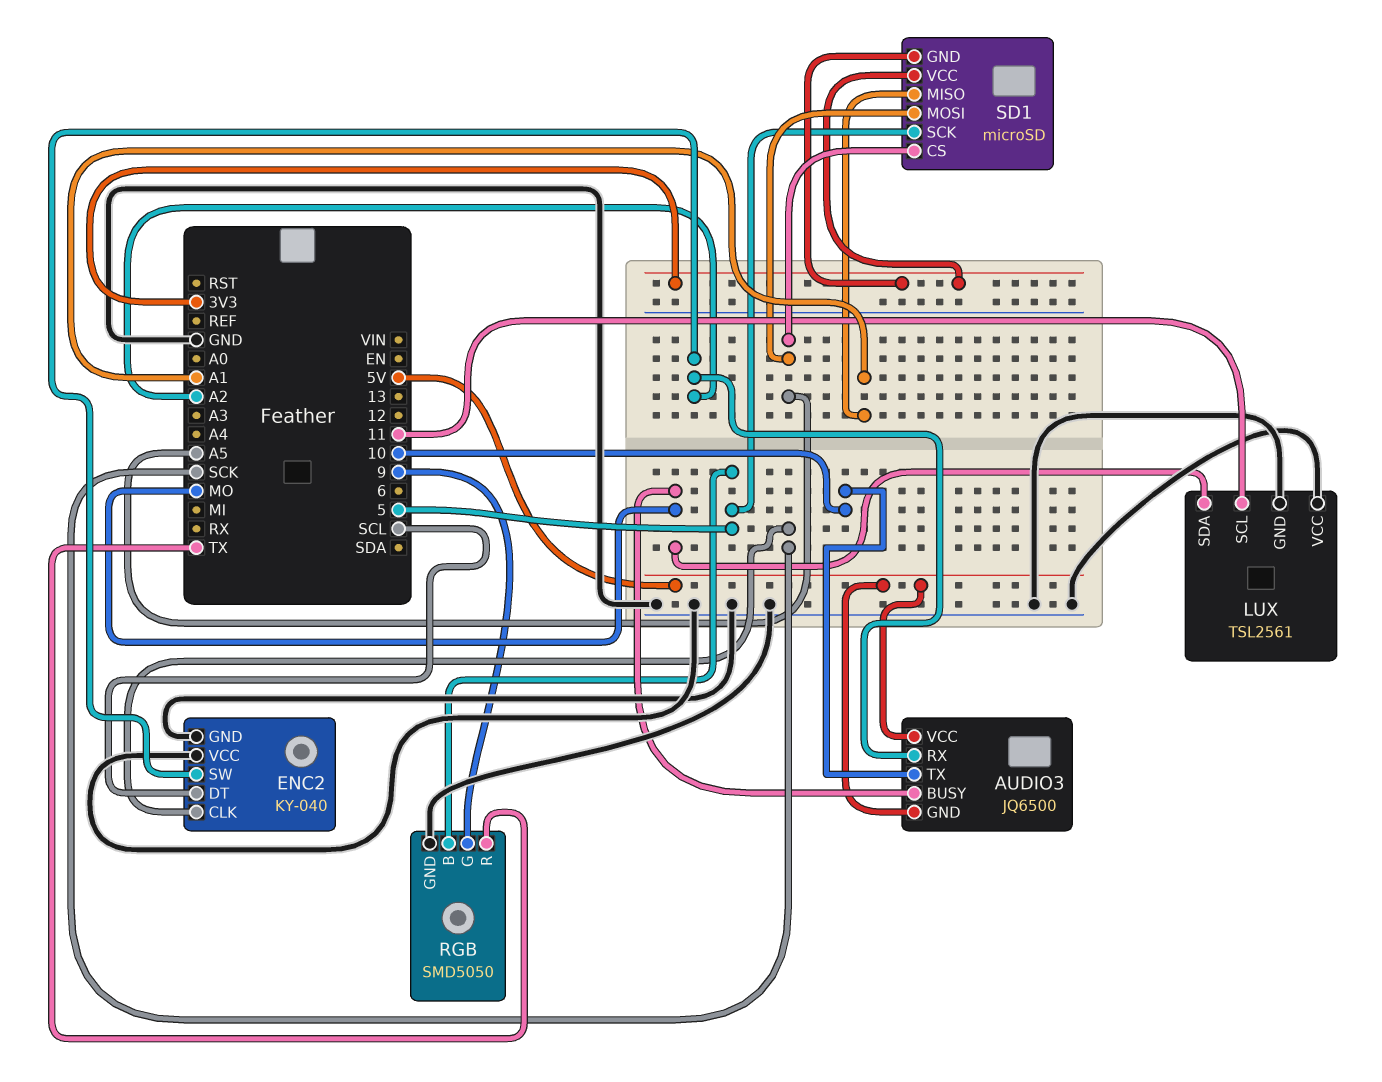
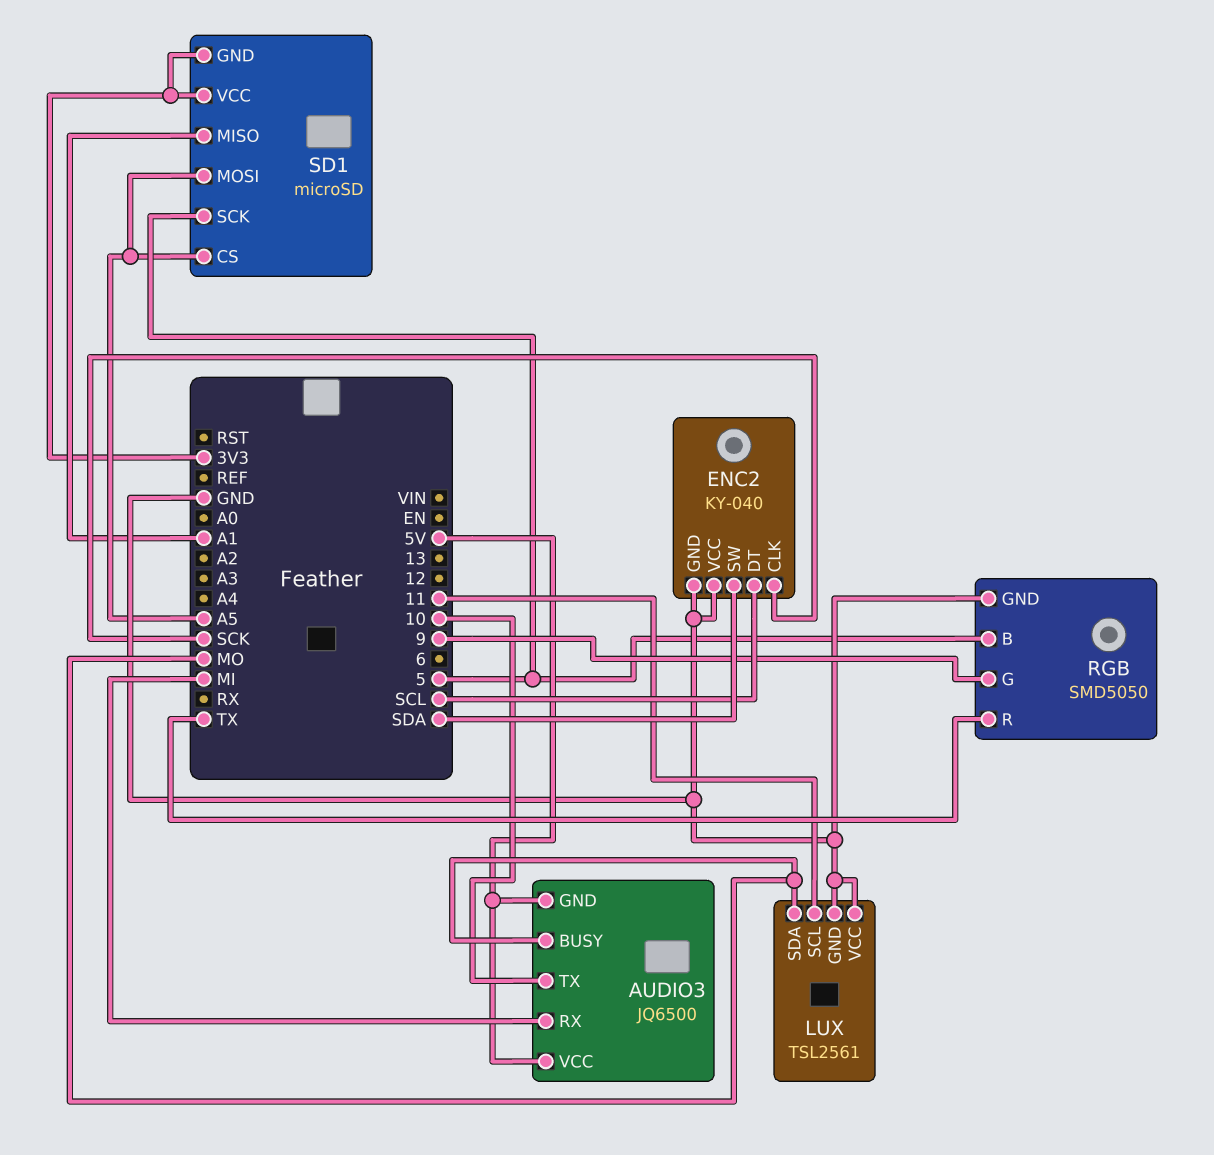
AUDIO3 pin RX: A2 -> MI
ENC2 pin SW: A2 -> SDA

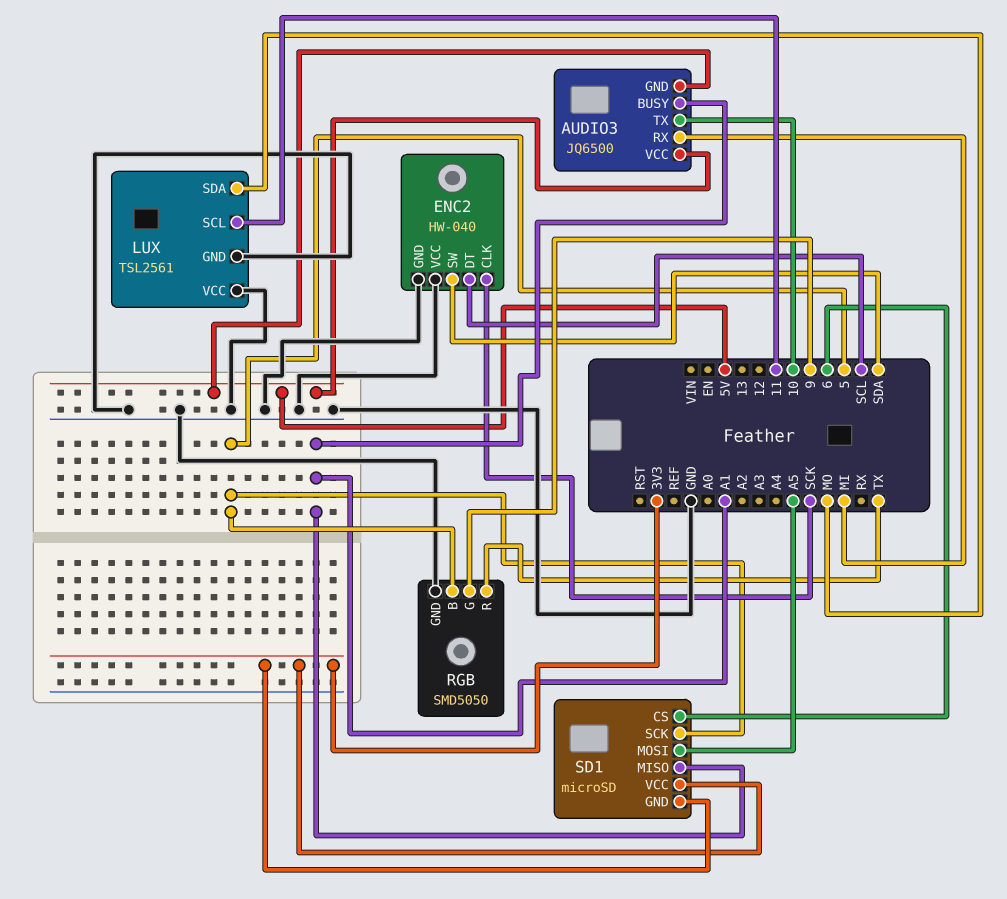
AUDIO3 pin BUSY: MO -> A1
ENC2: KY-040 -> HW-040
SD1 pin CS: A5 -> 6

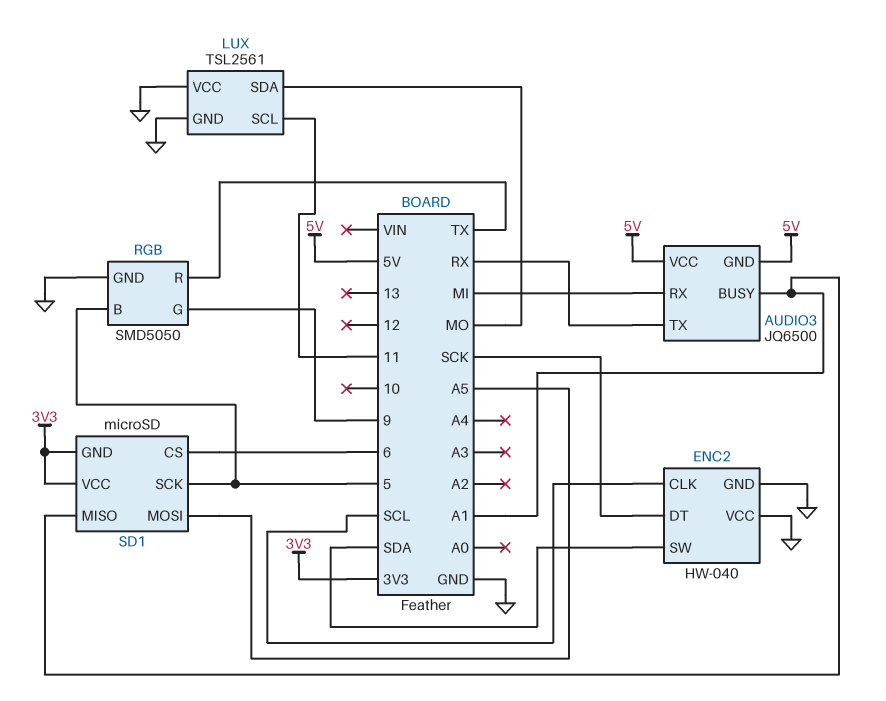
AUDIO3 pin TX: 10 -> RX
ENC2 pin CLK: SCK -> SCL
ENC2 pin DT: SCL -> SCK

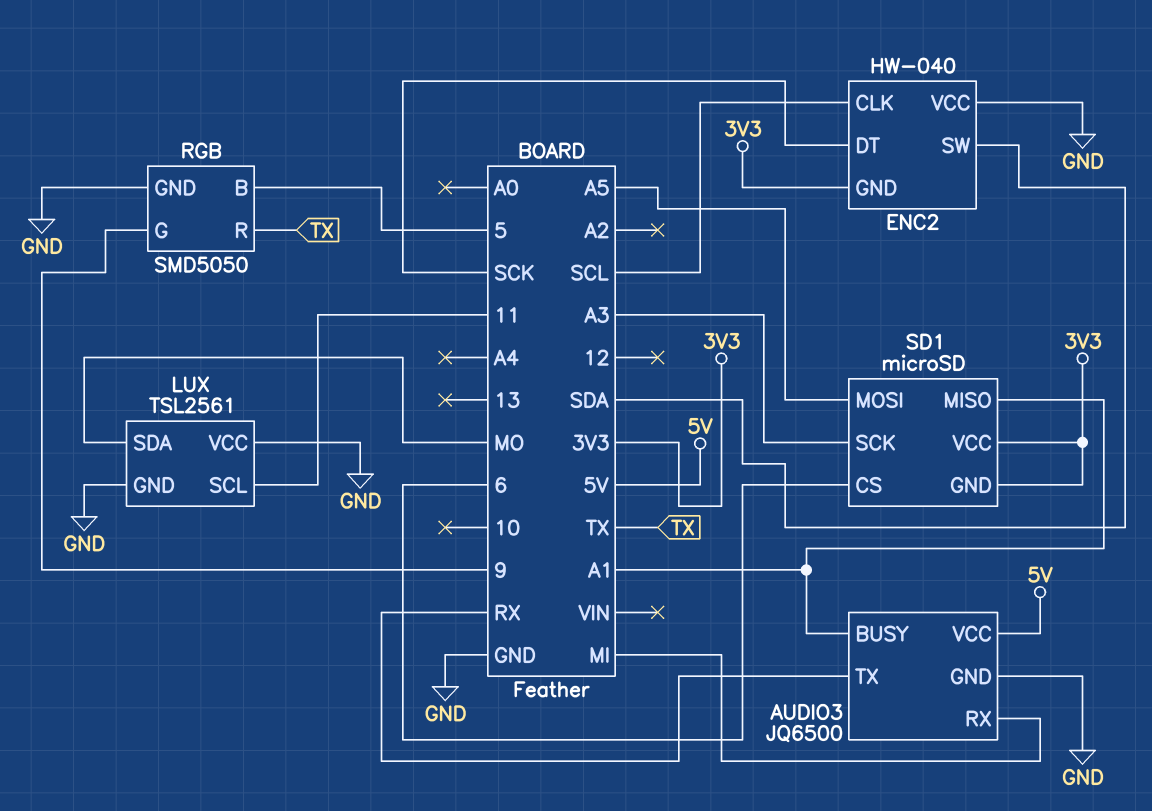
AUDIO3 pin GND: 5V -> GND
ENC2 pin GND: GND -> 3V3
SD1 pin SCK: 5 -> A3

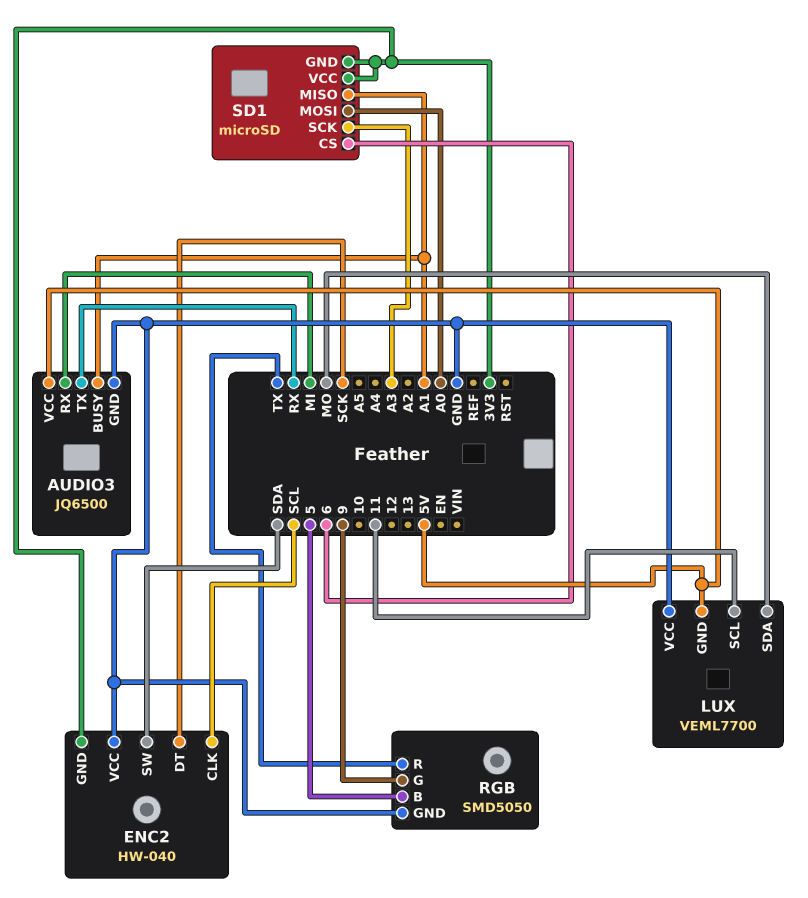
LUX: TSL2561 -> VEML7700
LUX pin GND: GND -> 5V
SD1 pin MOSI: A5 -> A0

